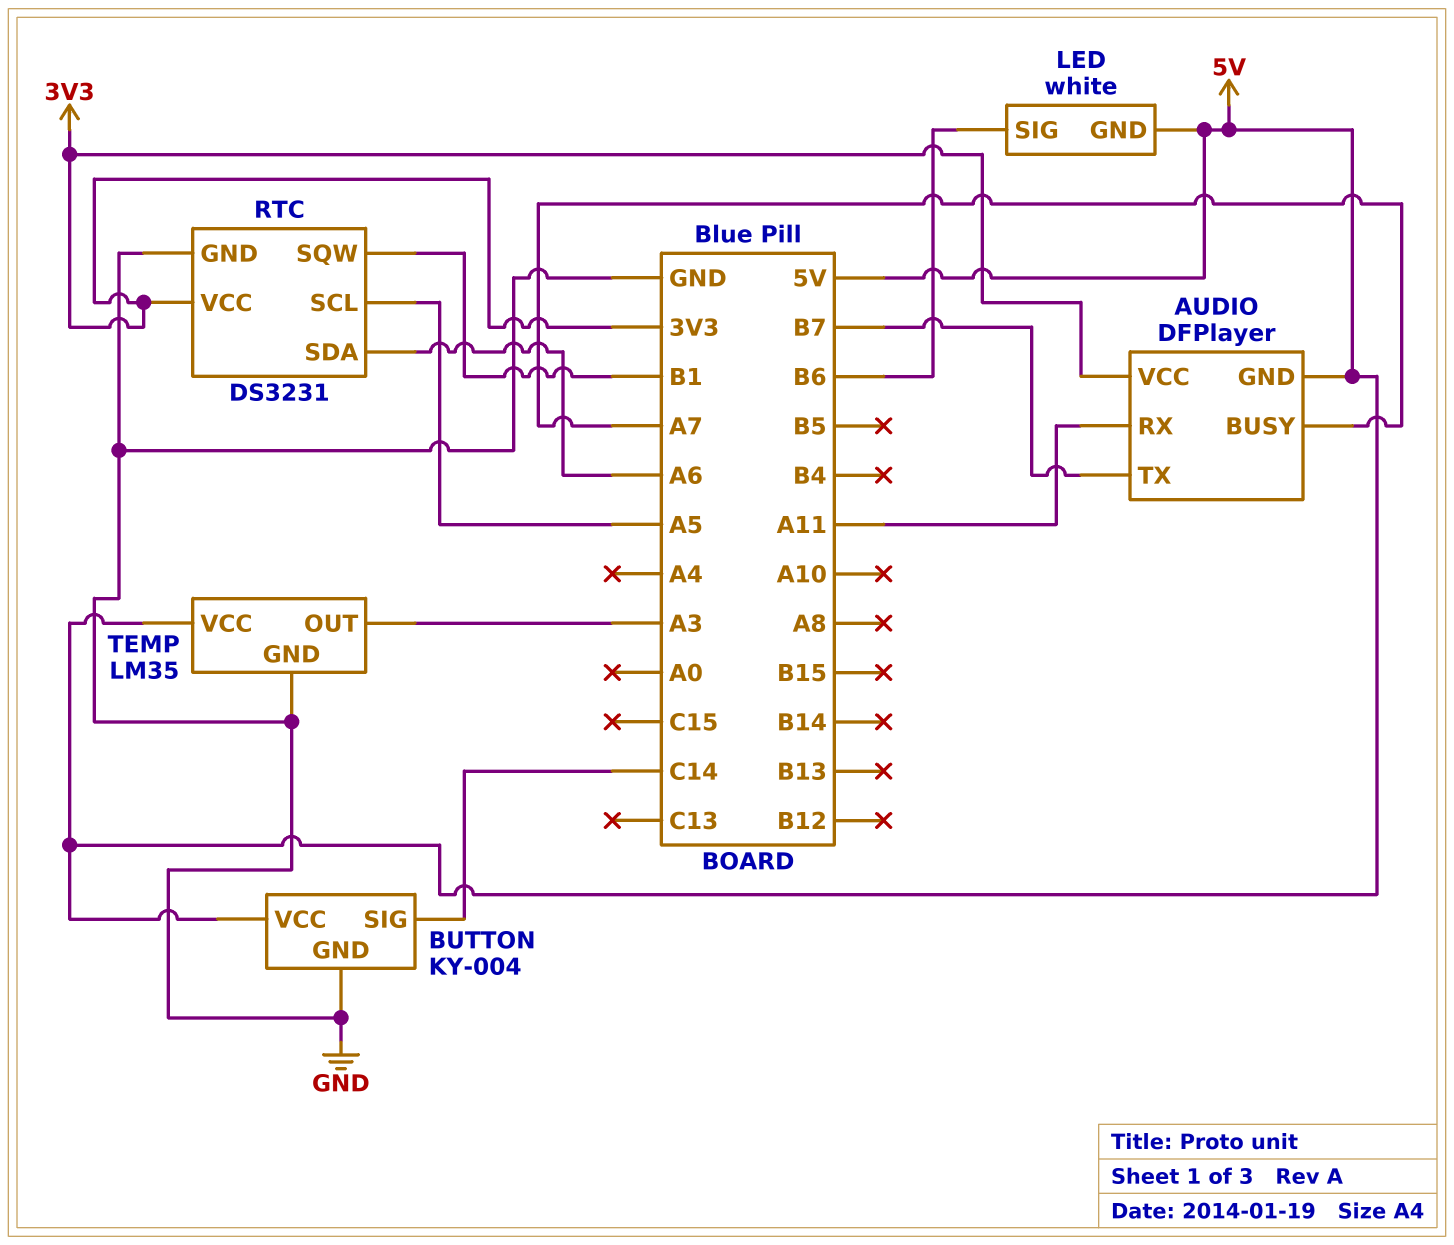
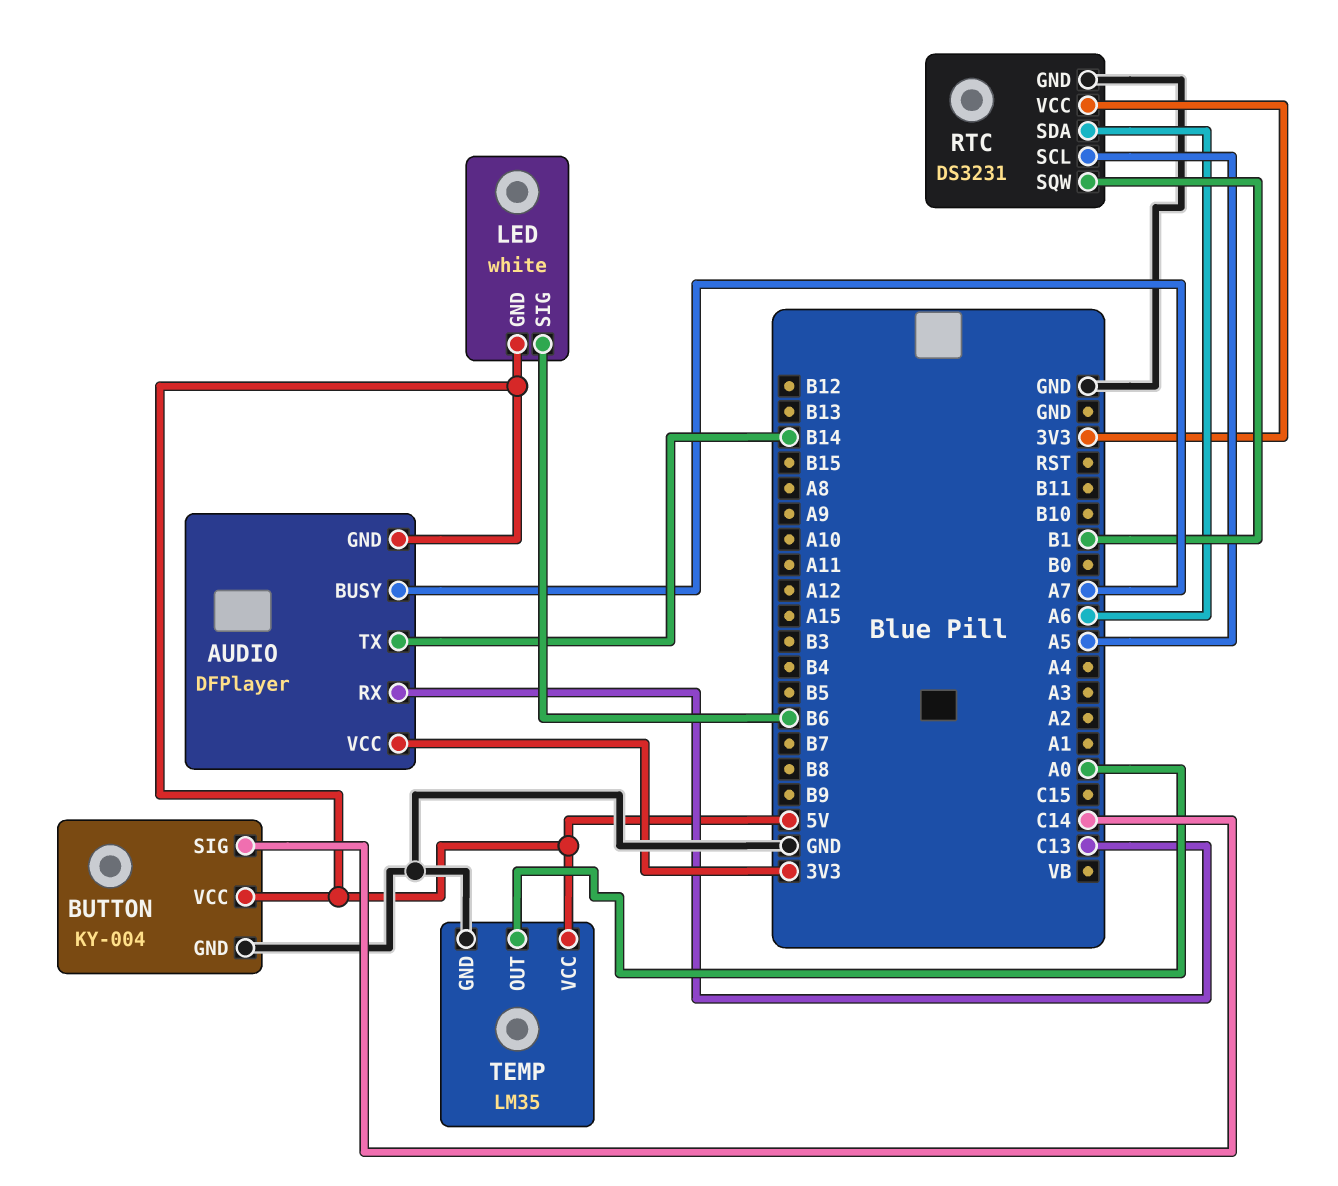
AUDIO pin RX: A11 -> C13
AUDIO pin TX: B7 -> B14
TEMP pin OUT: A3 -> A0

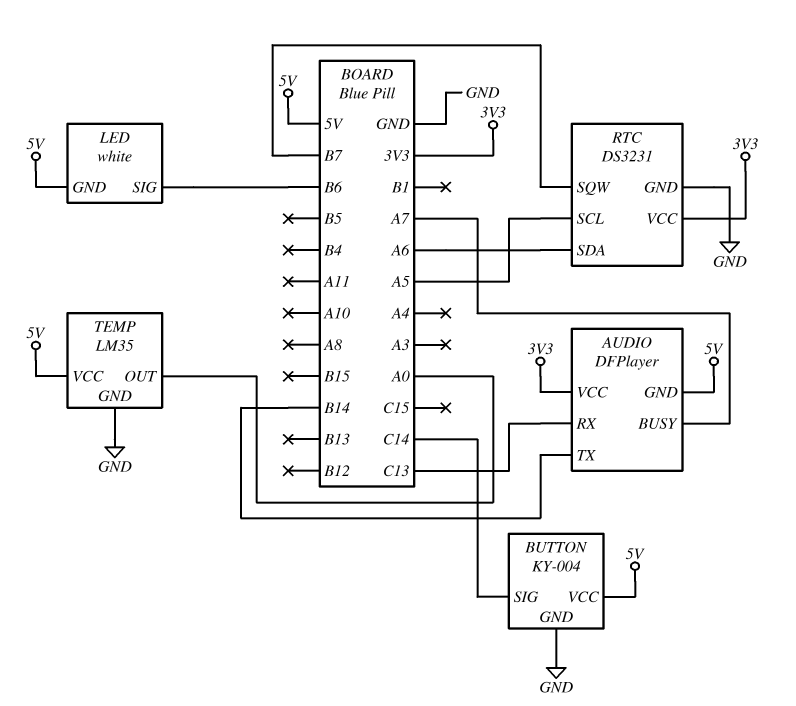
RTC pin SQW: B1 -> B7

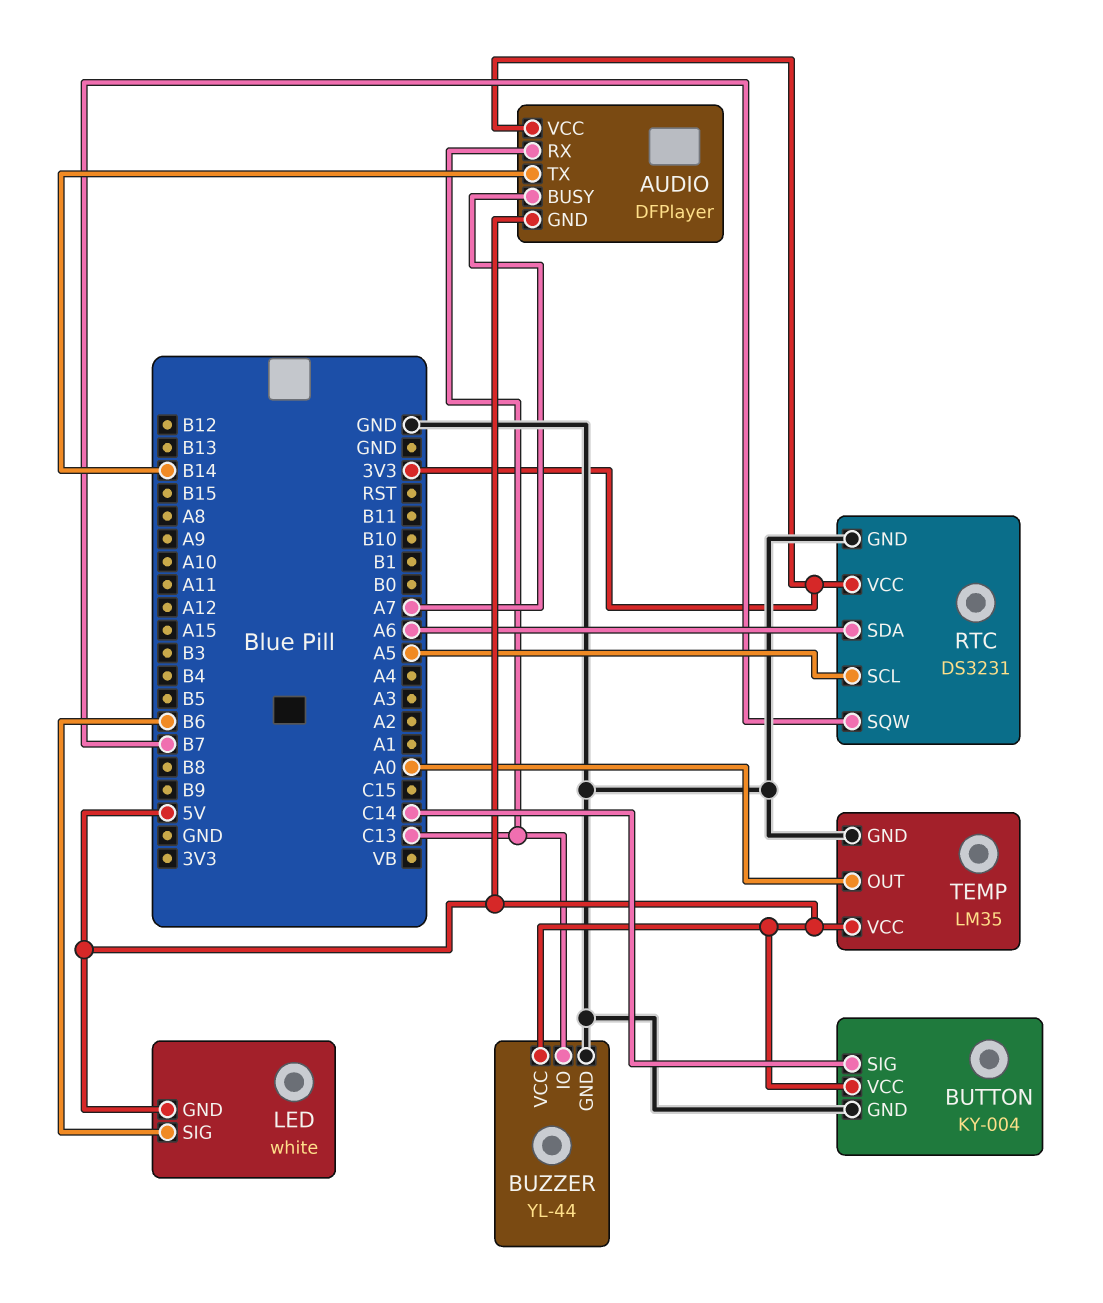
BUZZER: none -> YL-44
BUZZER pin GND: none -> GND
BUZZER pin IO: none -> C13
BUZZER pin VCC: none -> 5V

